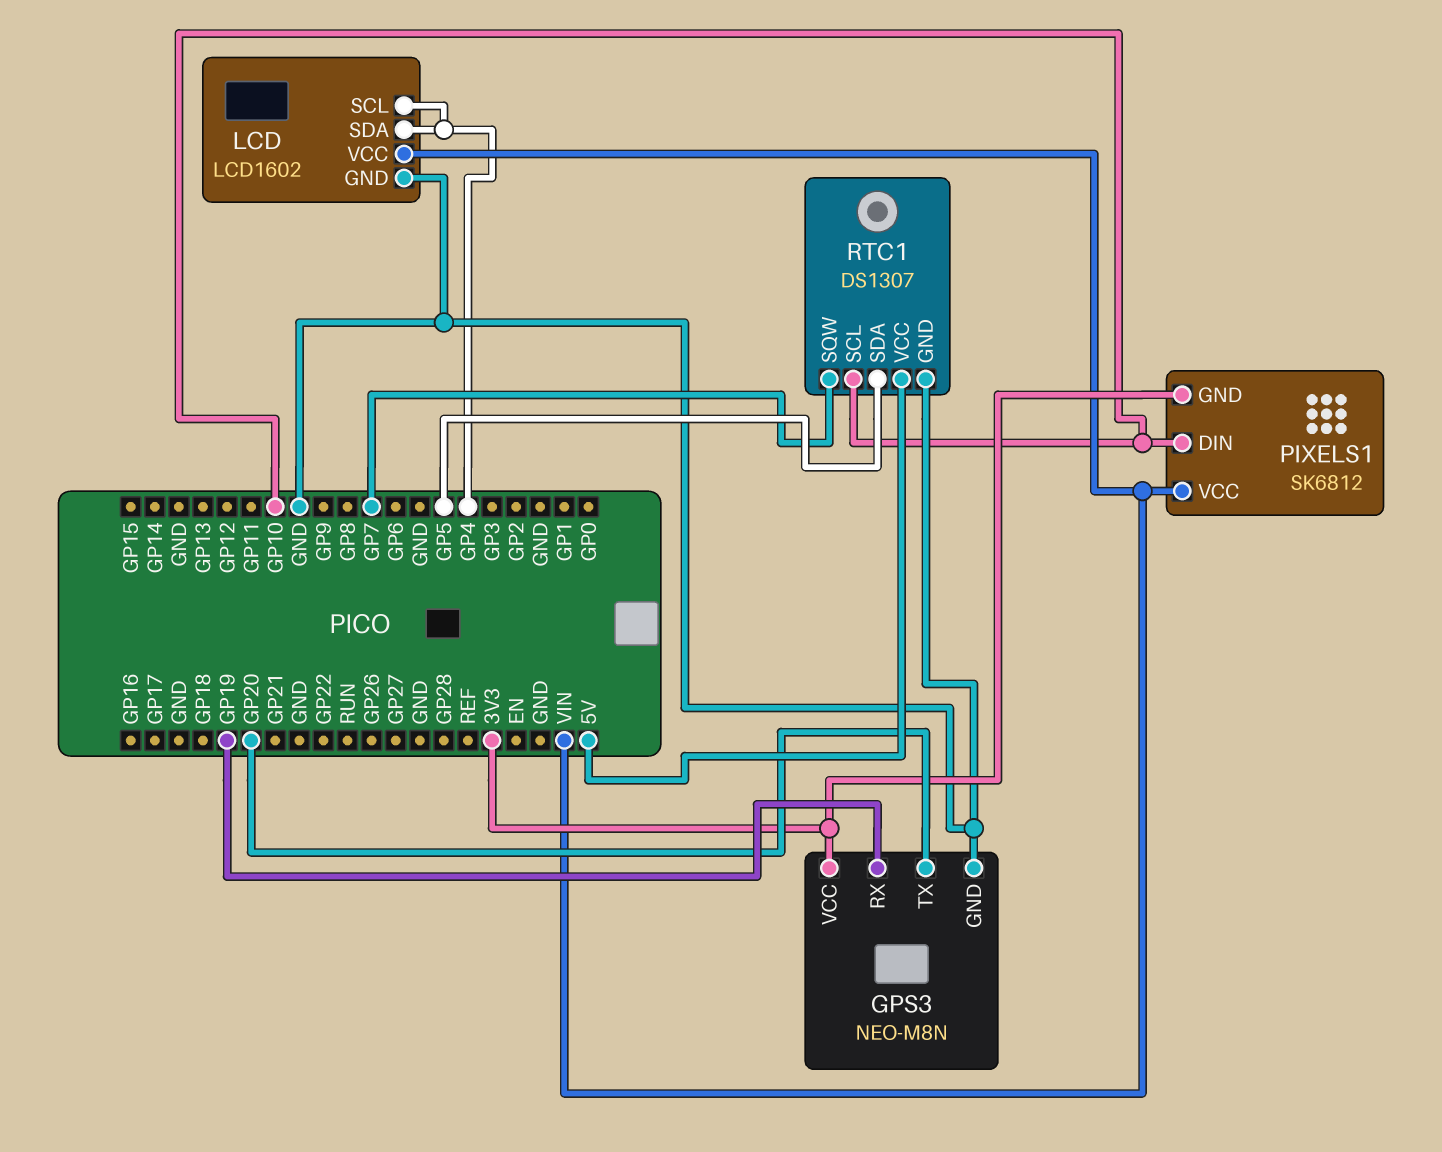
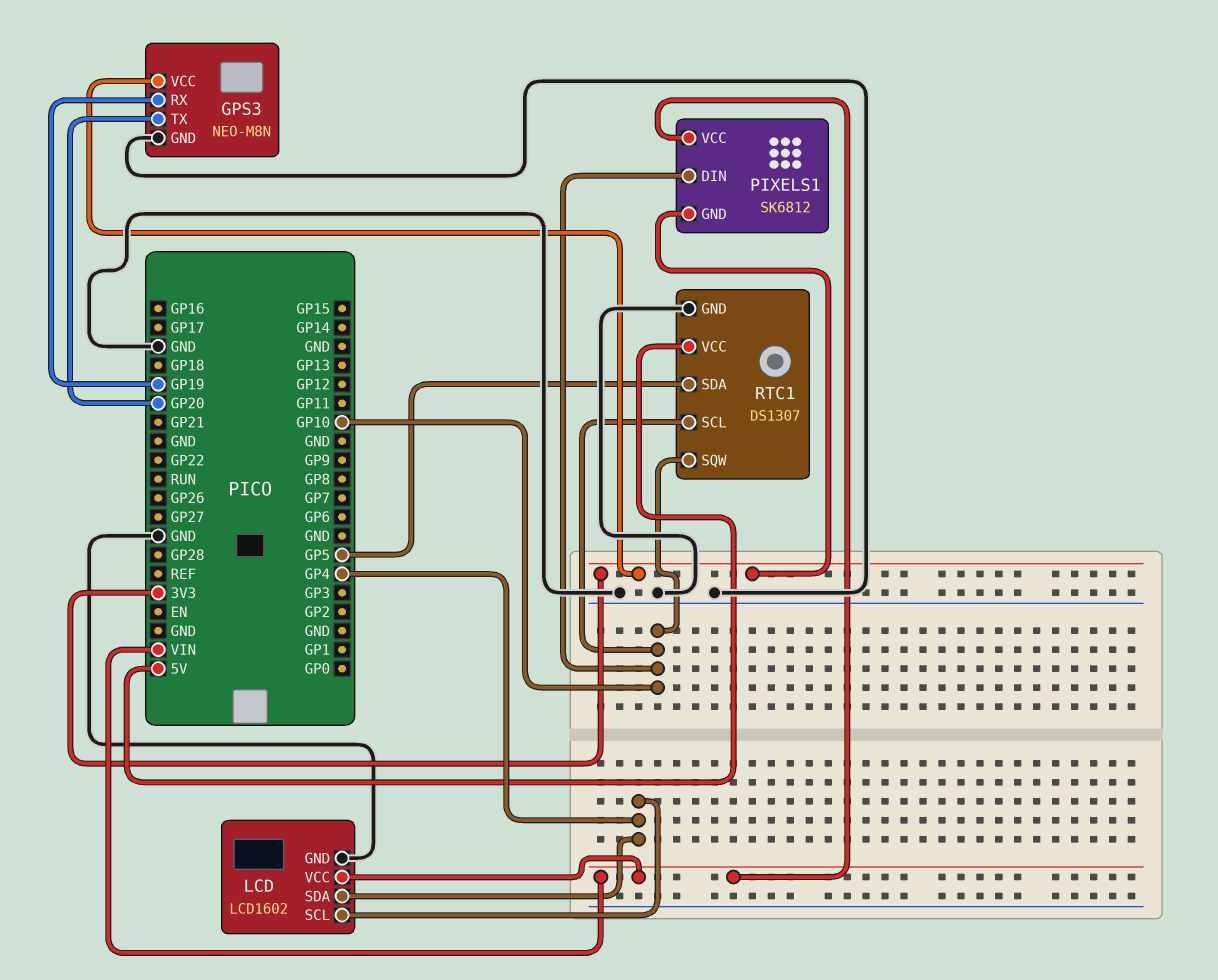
RTC1 pin SQW: GP7 -> GP10

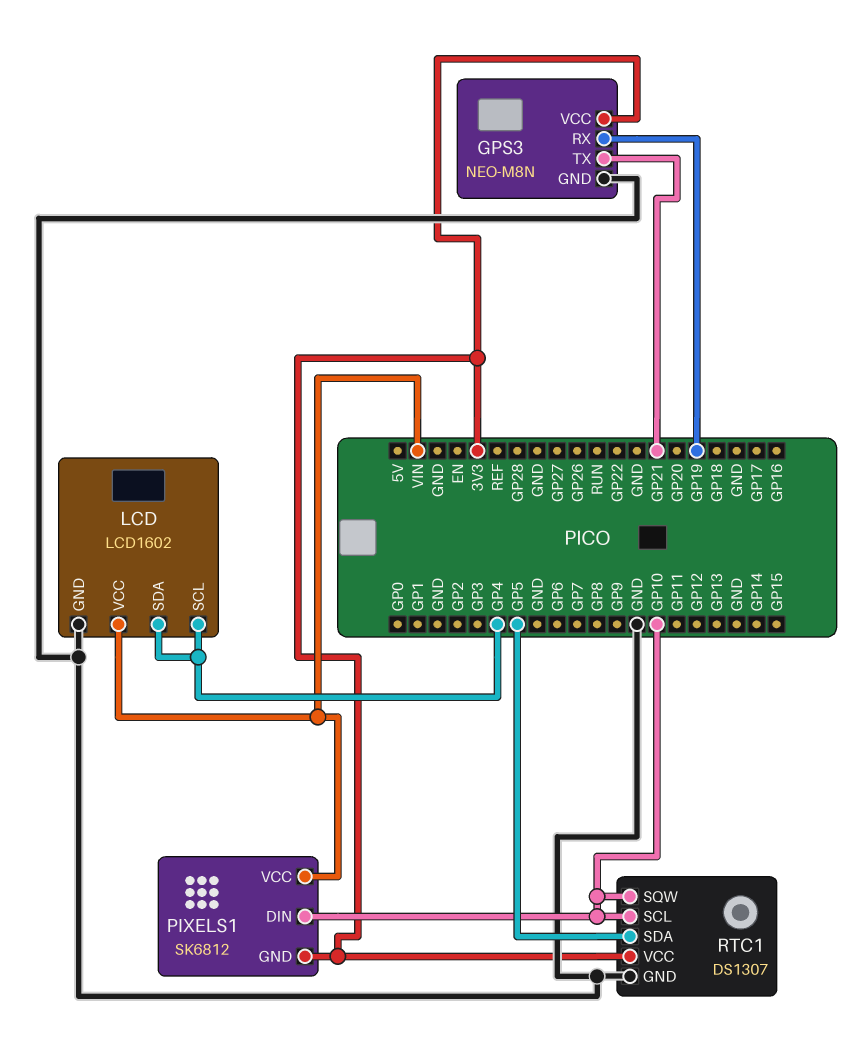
GPS3 pin TX: GP20 -> GP21
RTC1 pin VCC: 5V -> 3V3

